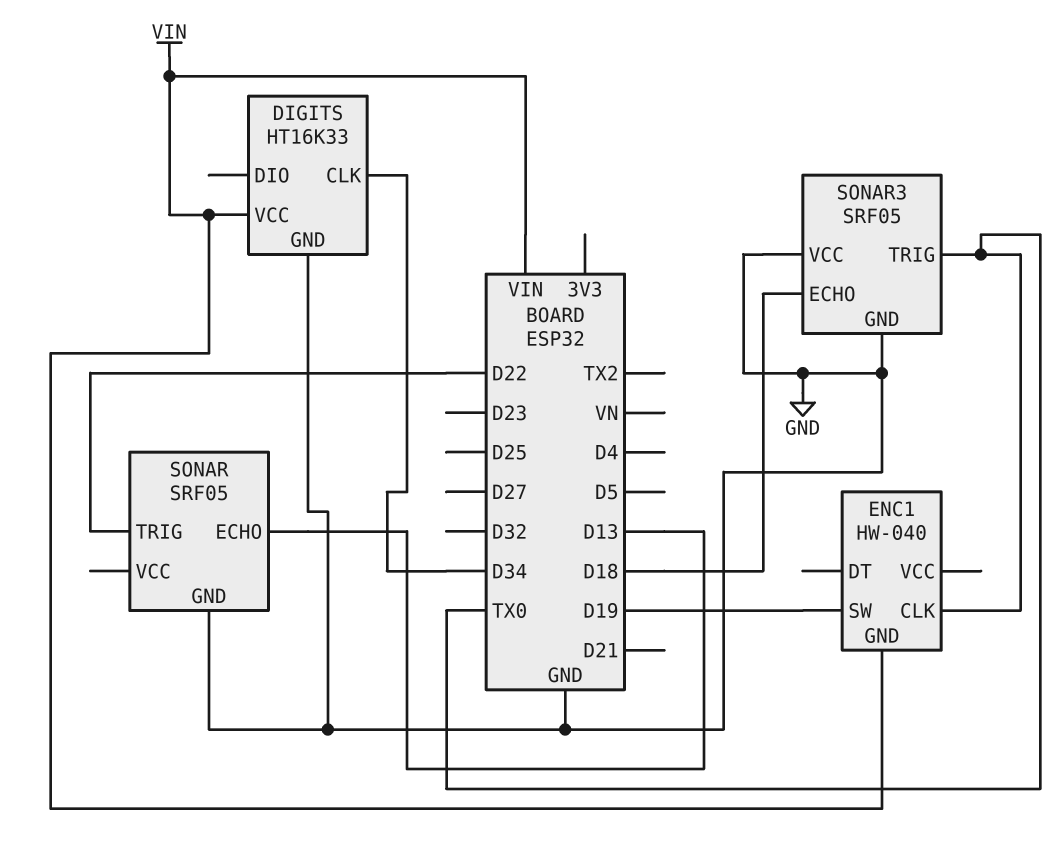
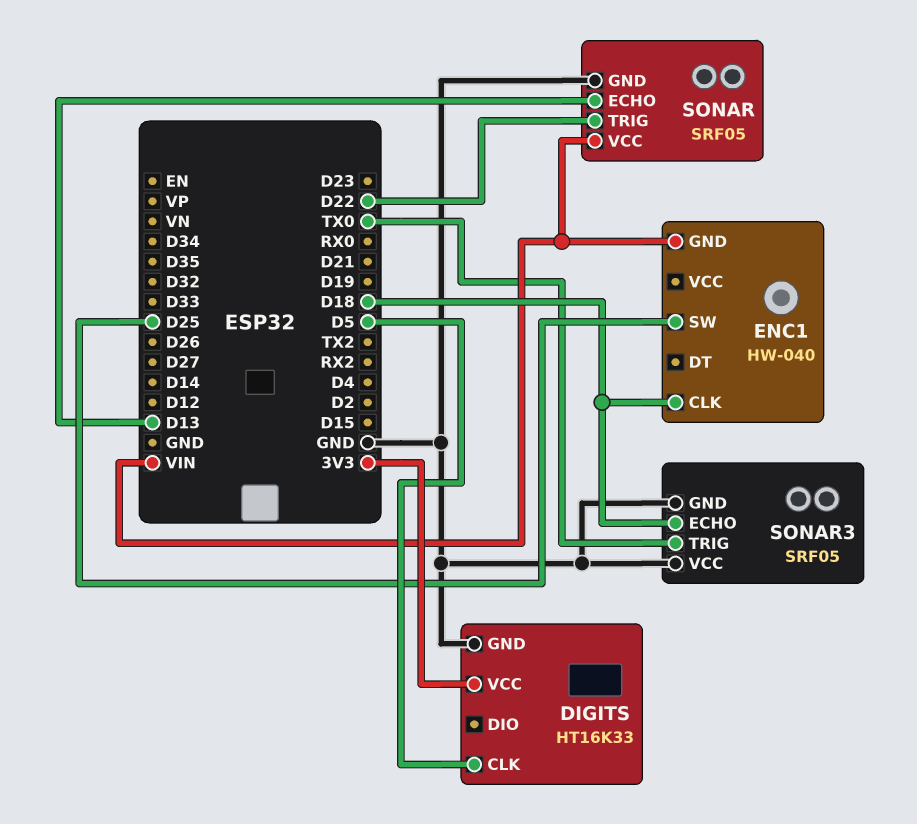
DIGITS pin CLK: D34 -> D5
DIGITS pin VCC: VIN -> 3V3
ENC1 pin CLK: TX0 -> D18
ENC1 pin SW: D19 -> D25
SONAR pin VCC: none -> VIN

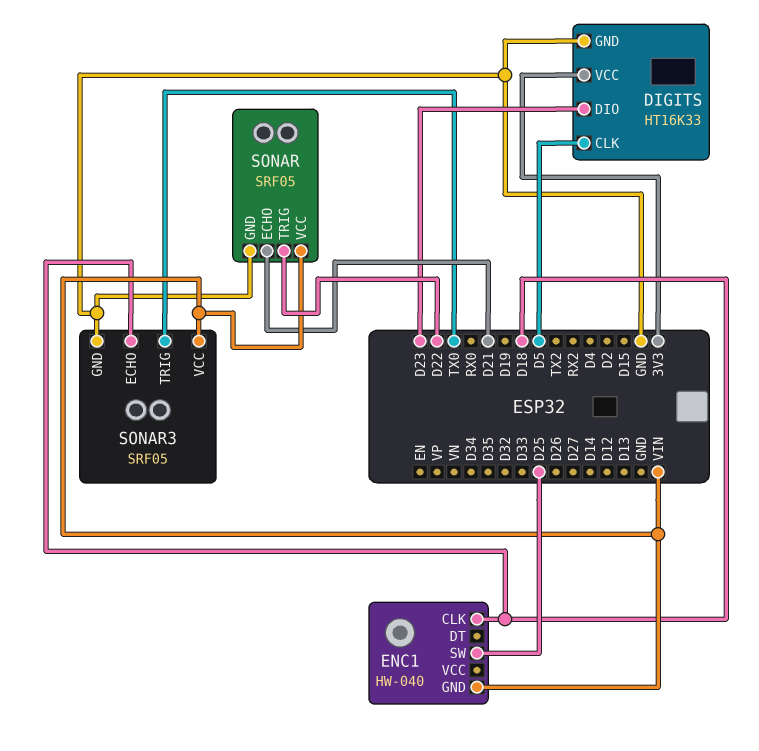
DIGITS pin DIO: none -> D23
SONAR pin ECHO: D13 -> D21
SONAR3 pin VCC: GND -> VIN

